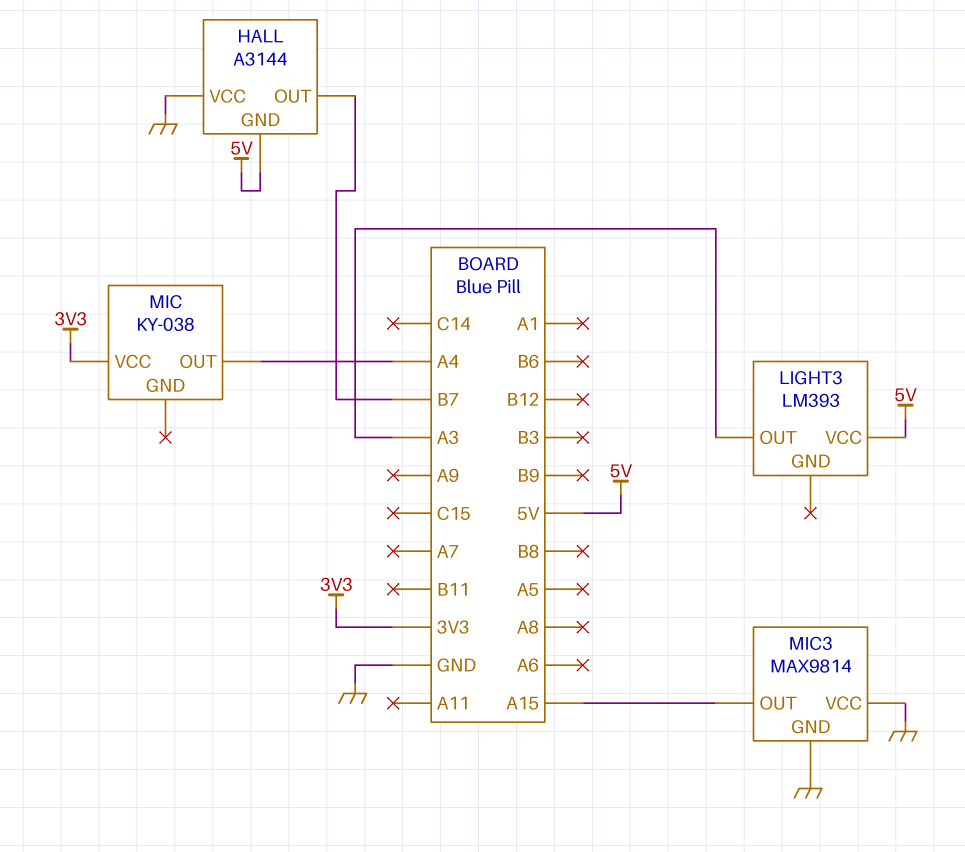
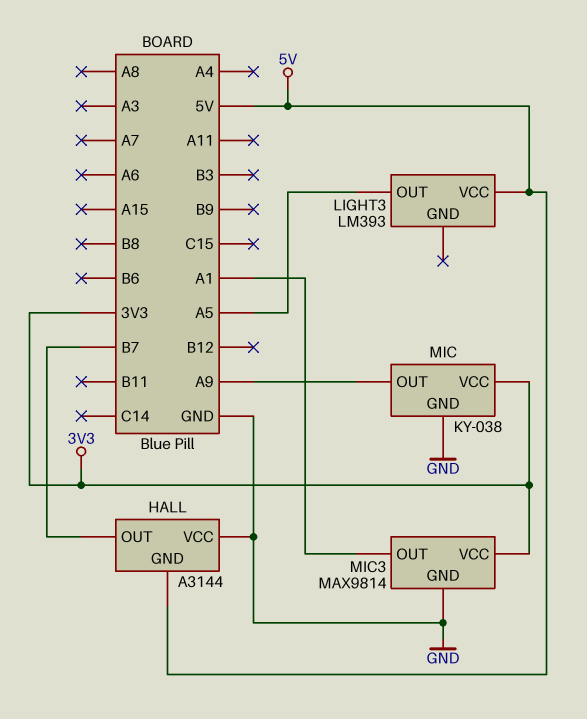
LIGHT3 pin OUT: A3 -> A5
MIC pin GND: none -> GND
MIC pin OUT: A4 -> A9
MIC3 pin OUT: A15 -> A1
MIC3 pin VCC: GND -> 3V3

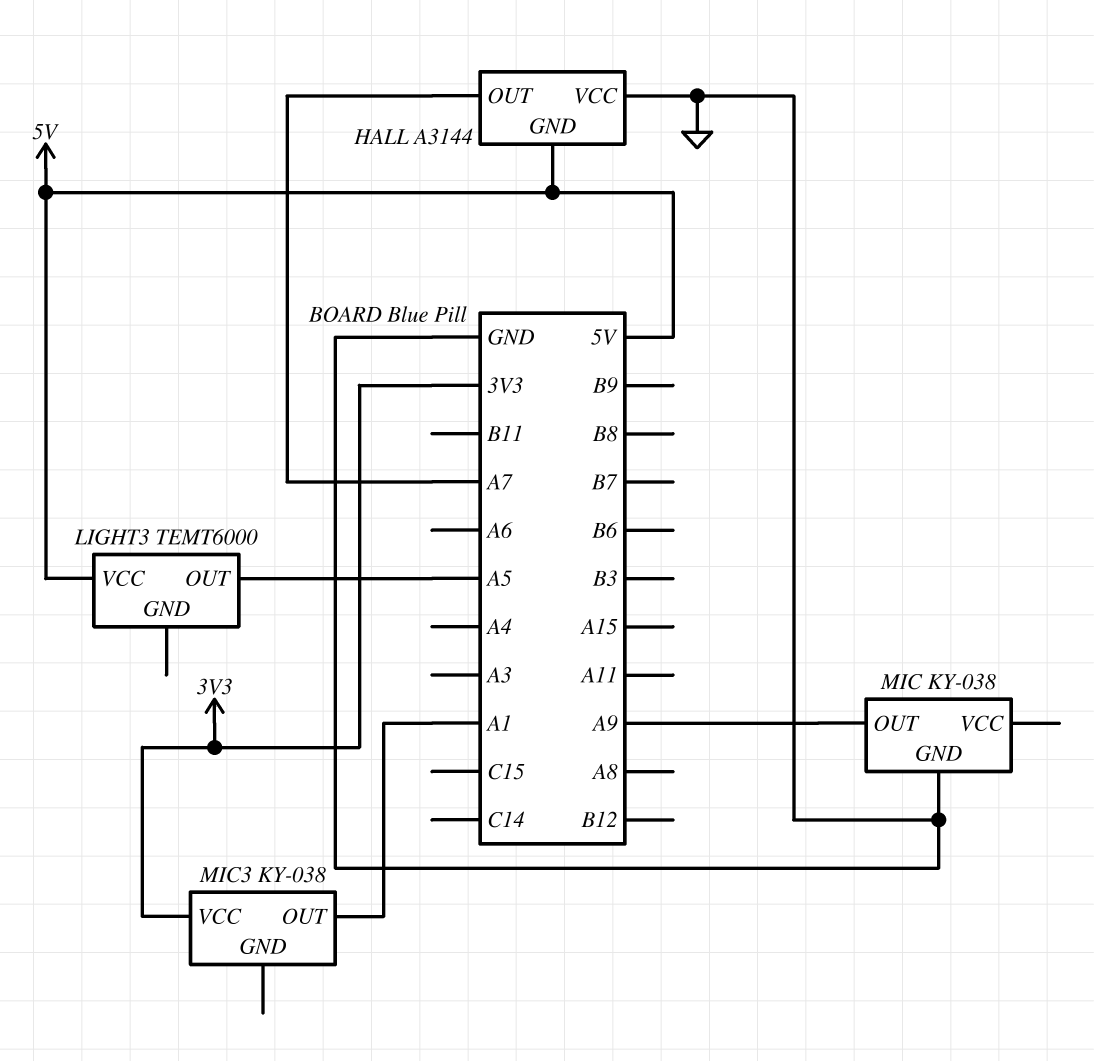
HALL pin OUT: B7 -> A7
LIGHT3: LM393 -> TEMT6000
MIC pin VCC: 3V3 -> none
MIC3: MAX9814 -> KY-038
MIC3 pin GND: GND -> none

